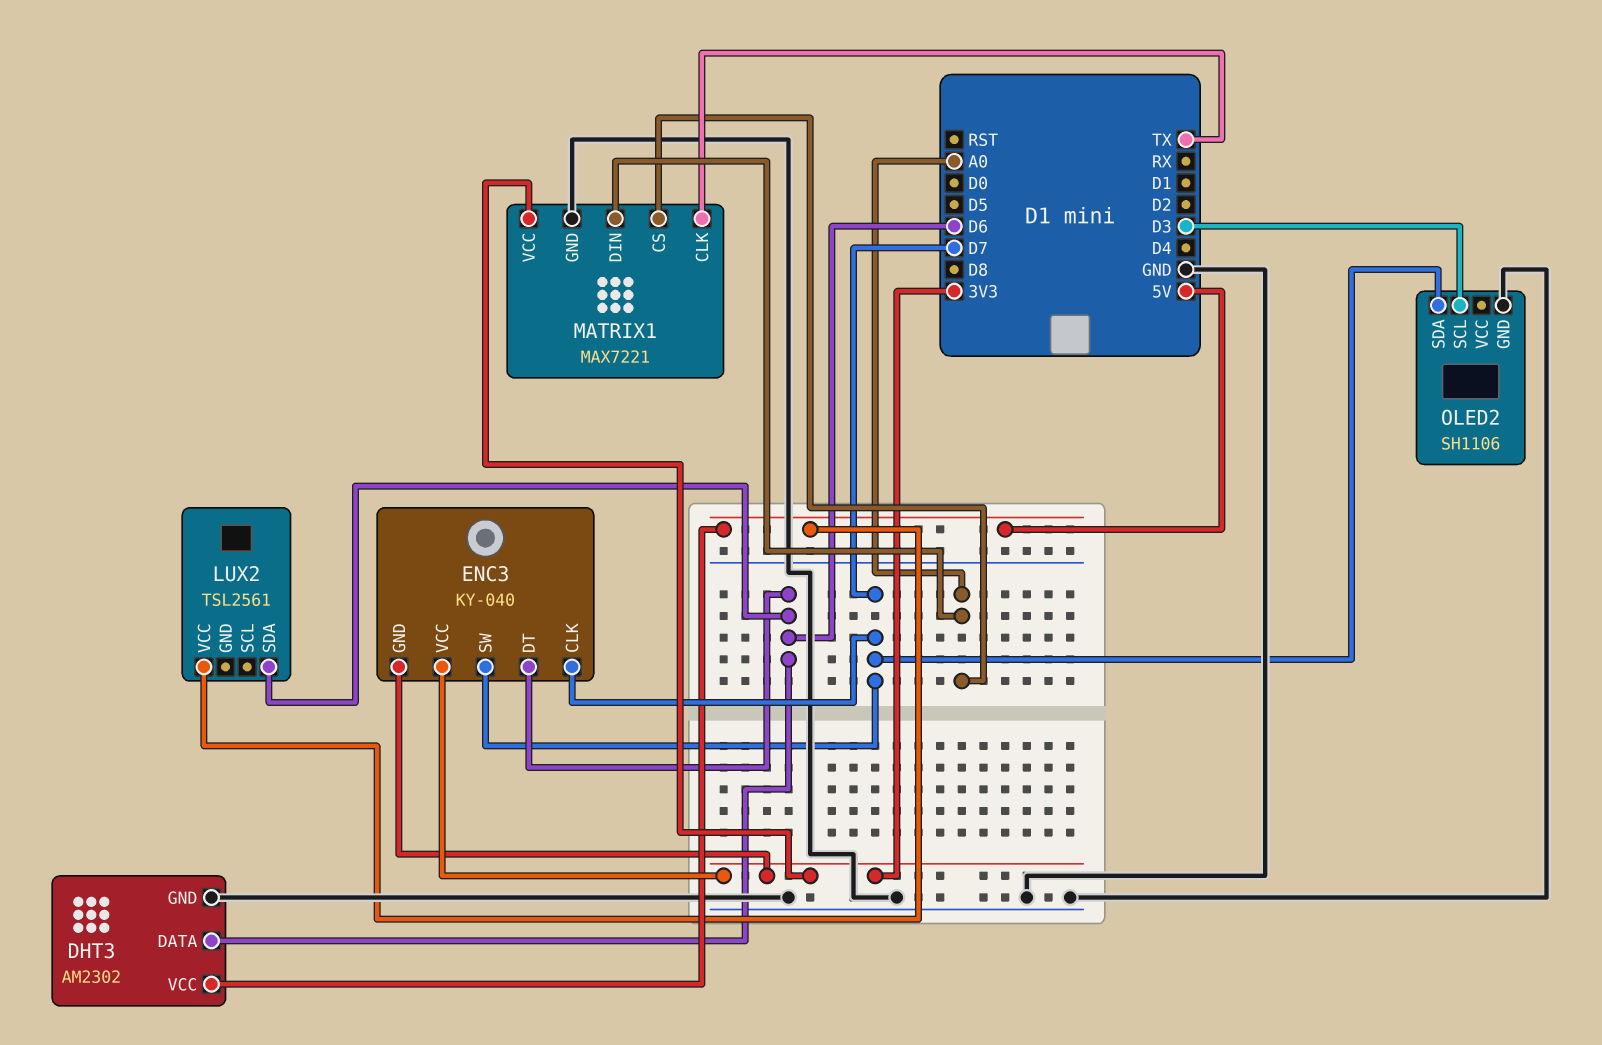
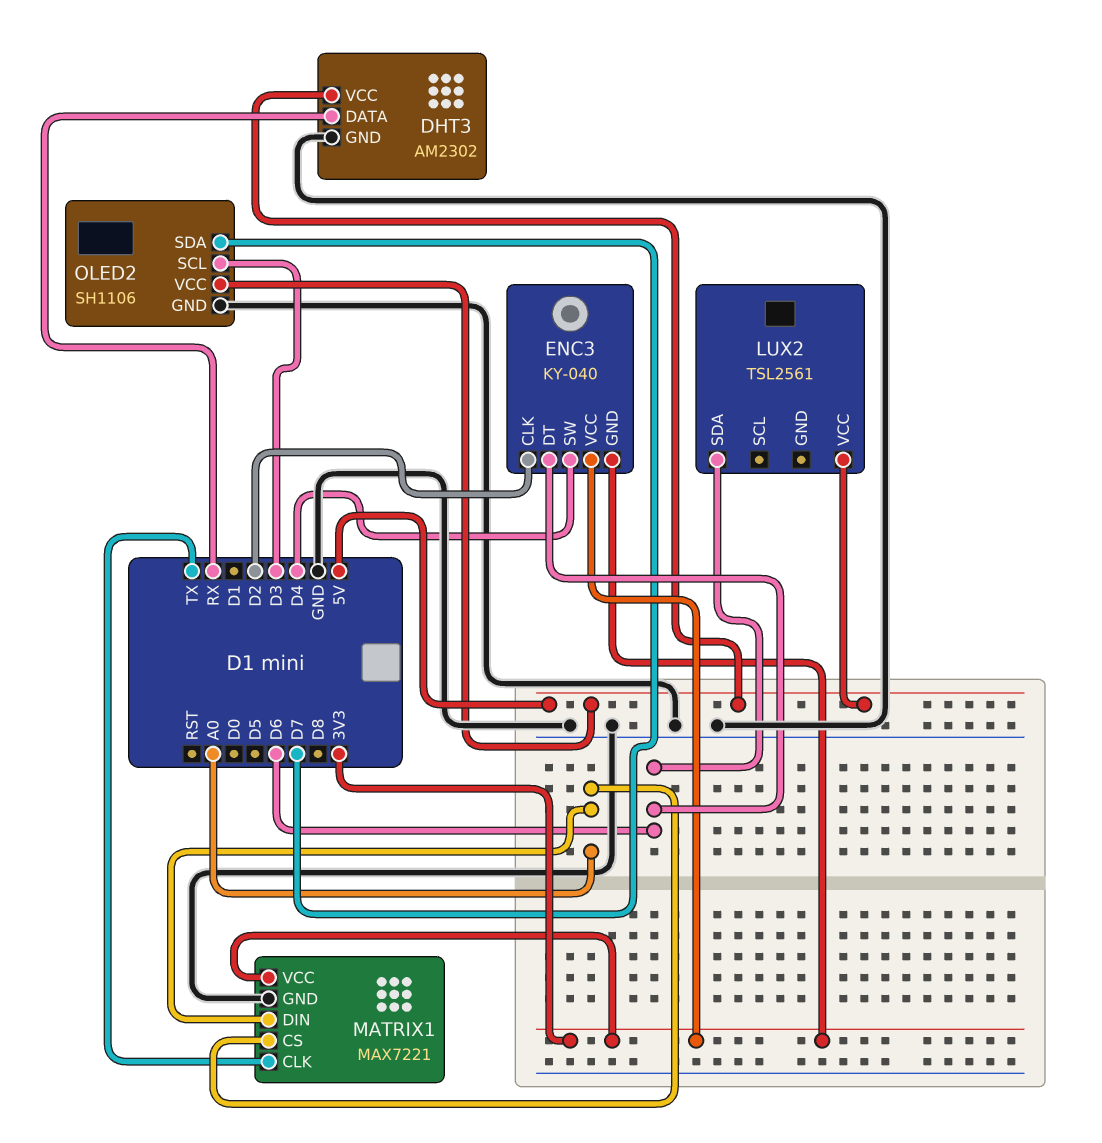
DHT3 pin DATA: D6 -> RX
ENC3 pin CLK: D7 -> D2
ENC3 pin SW: D7 -> D4
OLED2 pin VCC: none -> 5V

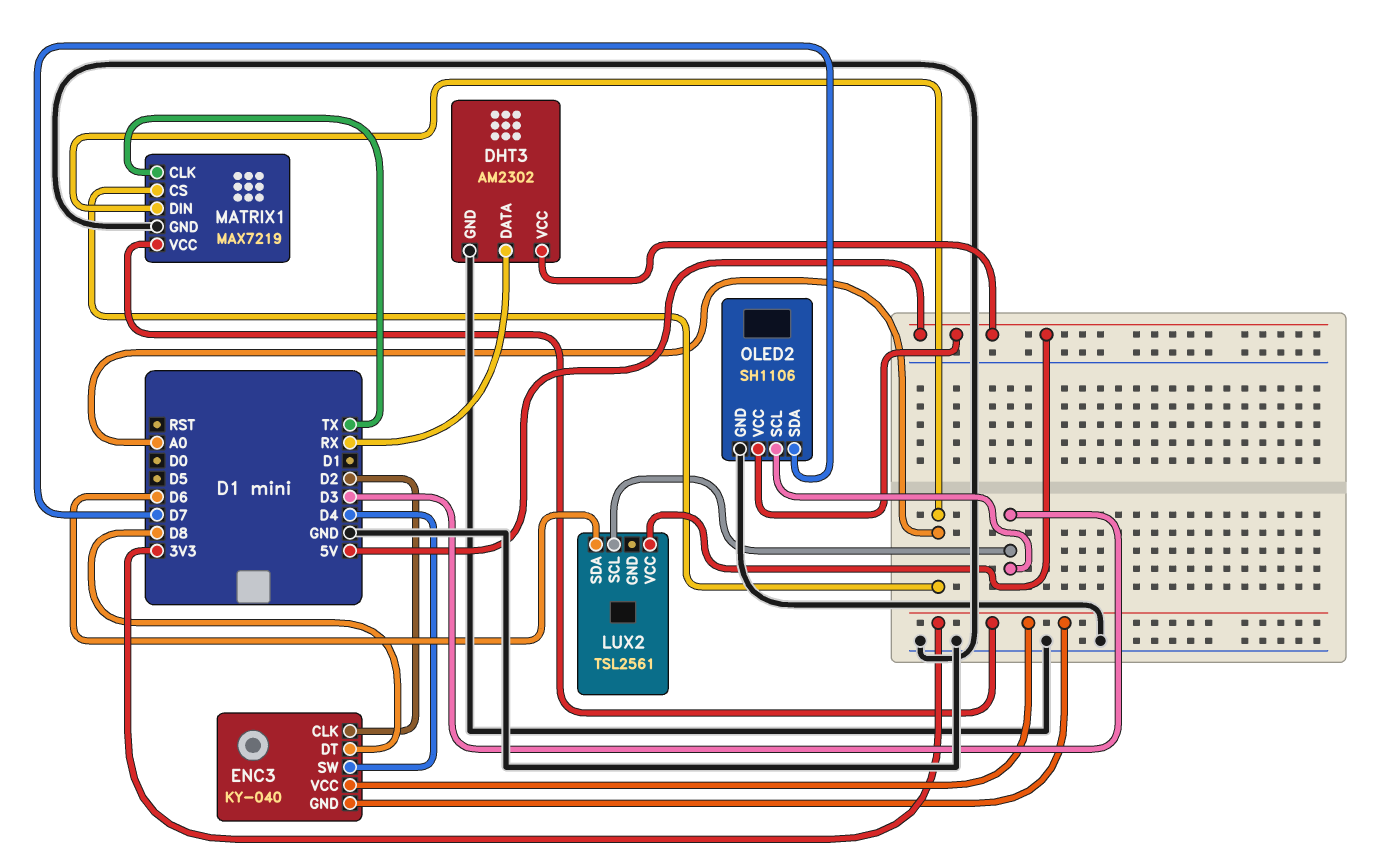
ENC3 pin DT: D6 -> D8
LUX2 pin SCL: none -> D3
MATRIX1: MAX7221 -> MAX7219

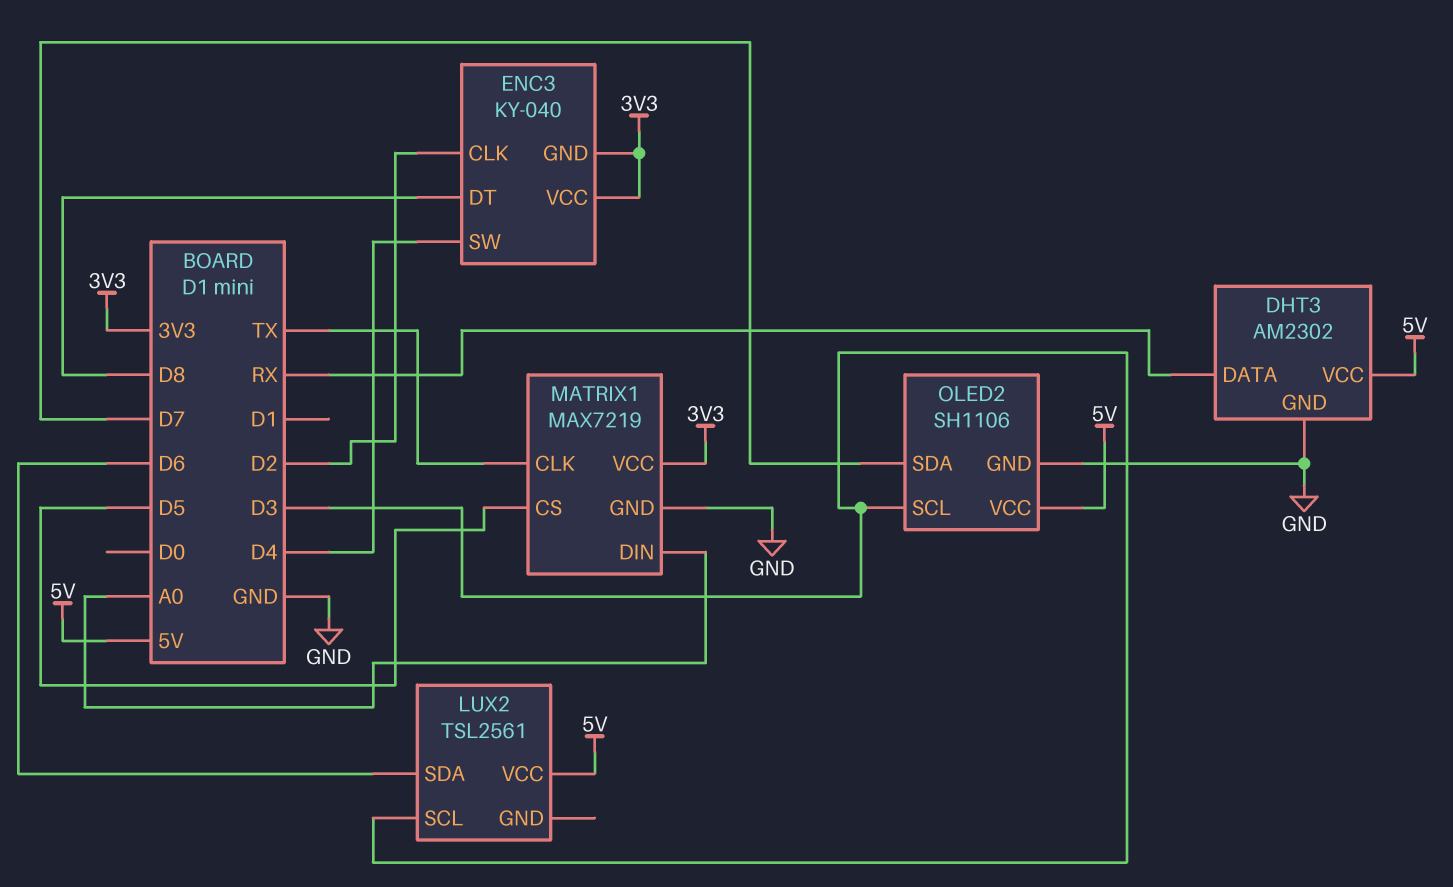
MATRIX1 pin CS: A0 -> D5

